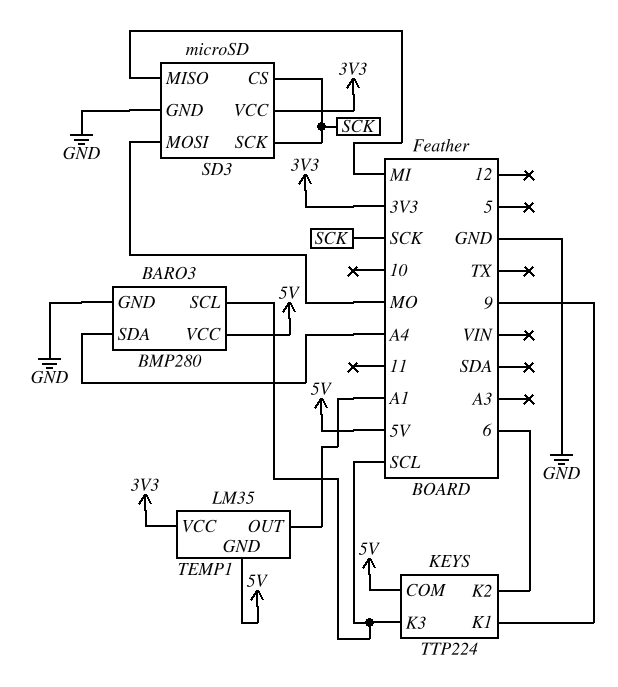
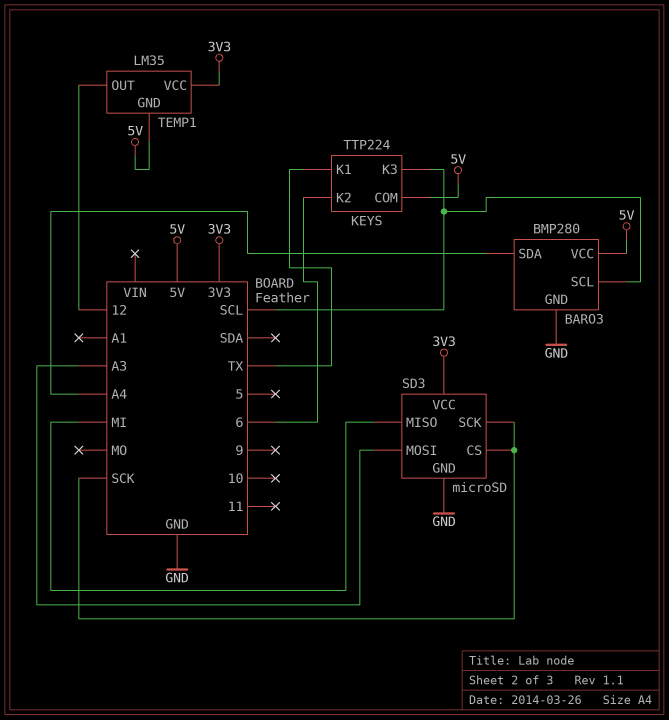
KEYS pin K1: 9 -> TX
SD3 pin MOSI: MO -> A3
TEMP1 pin OUT: A1 -> 12

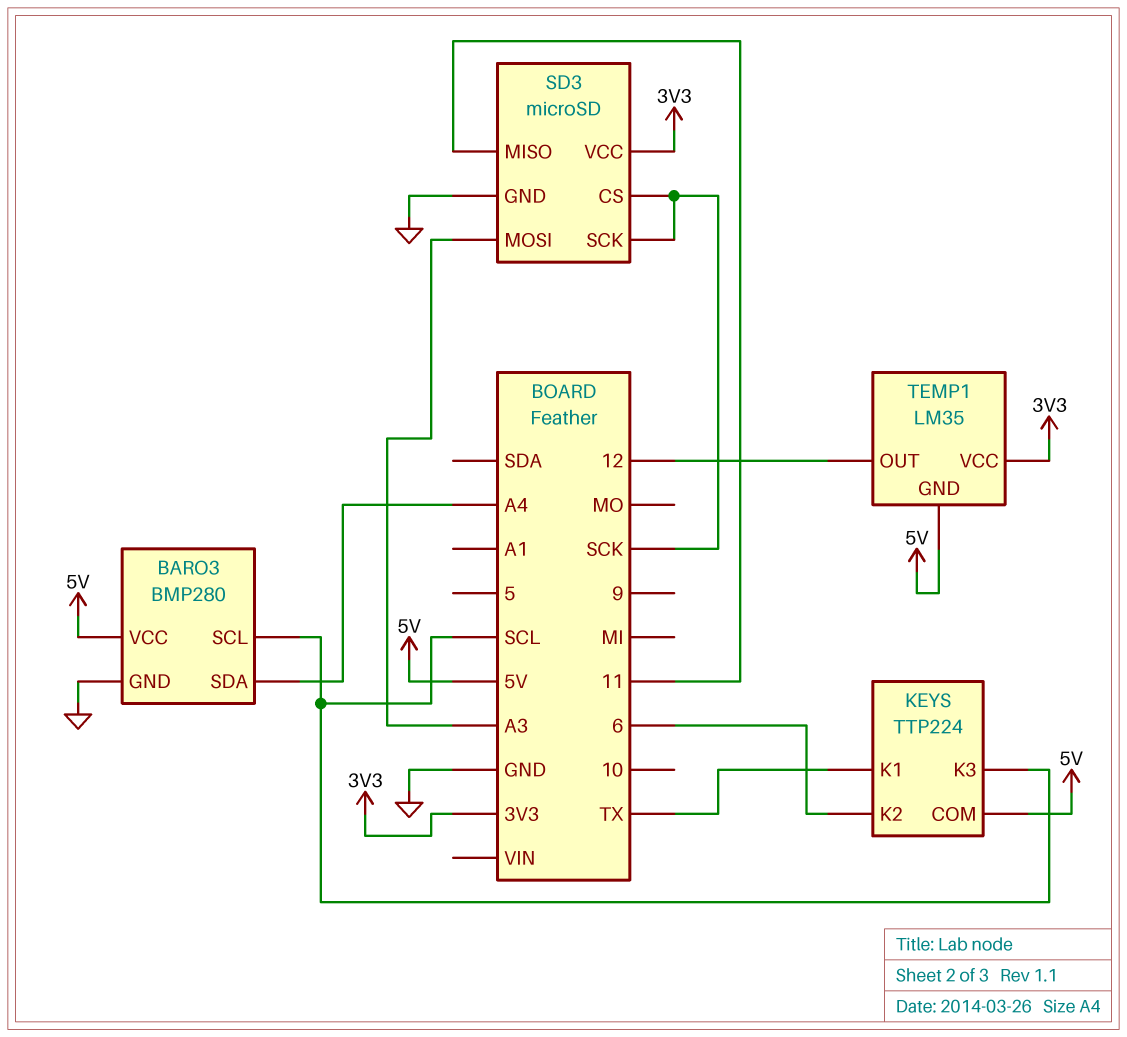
SD3 pin MISO: MI -> 11

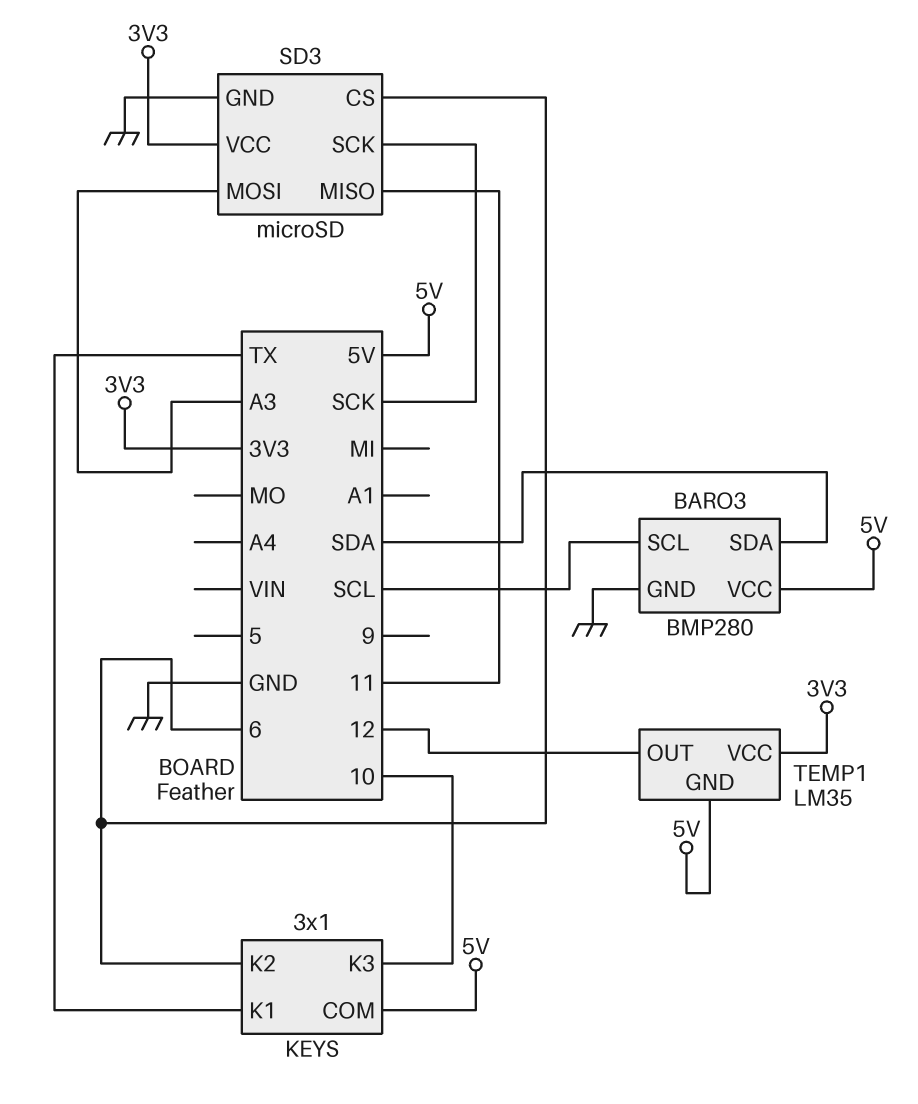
BARO3 pin SDA: A4 -> SDA
KEYS: TTP224 -> 3x1
KEYS pin K3: SCL -> 10
SD3 pin CS: SCK -> 6

